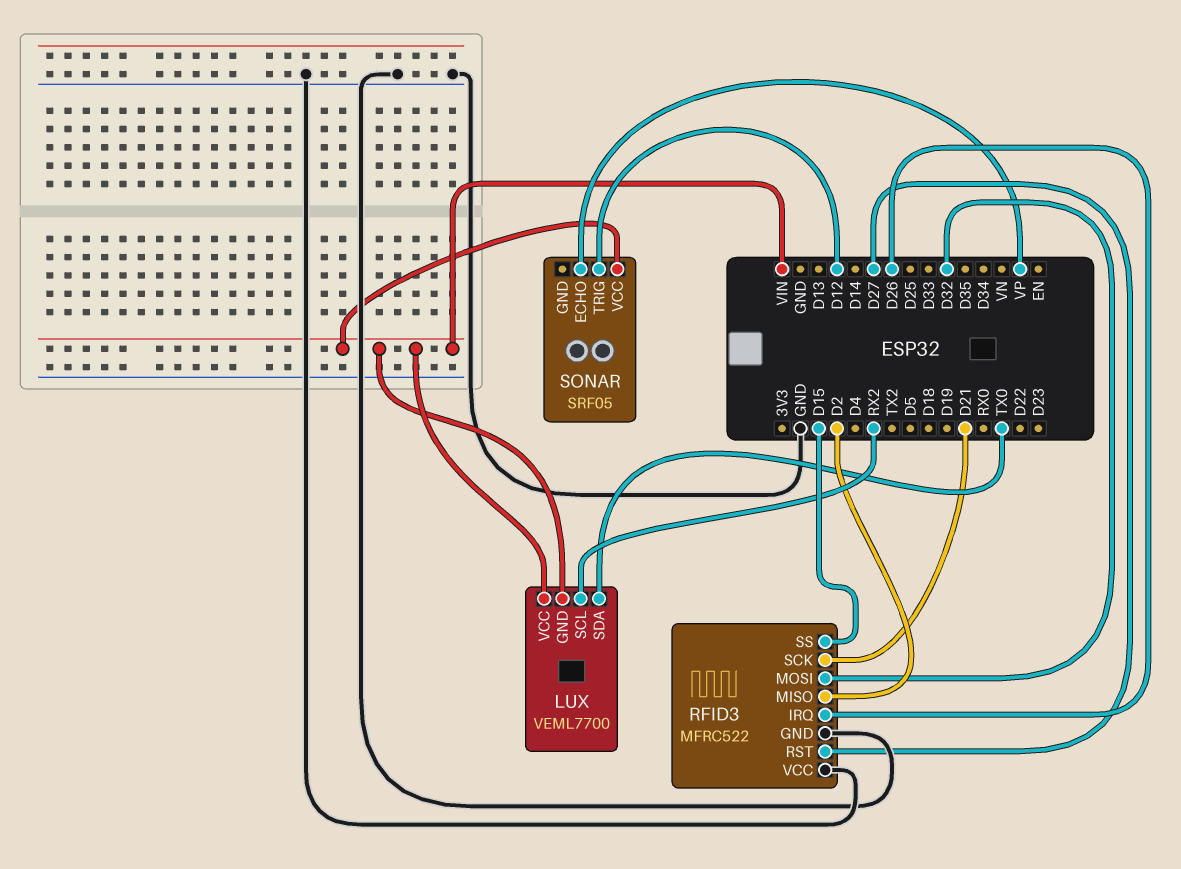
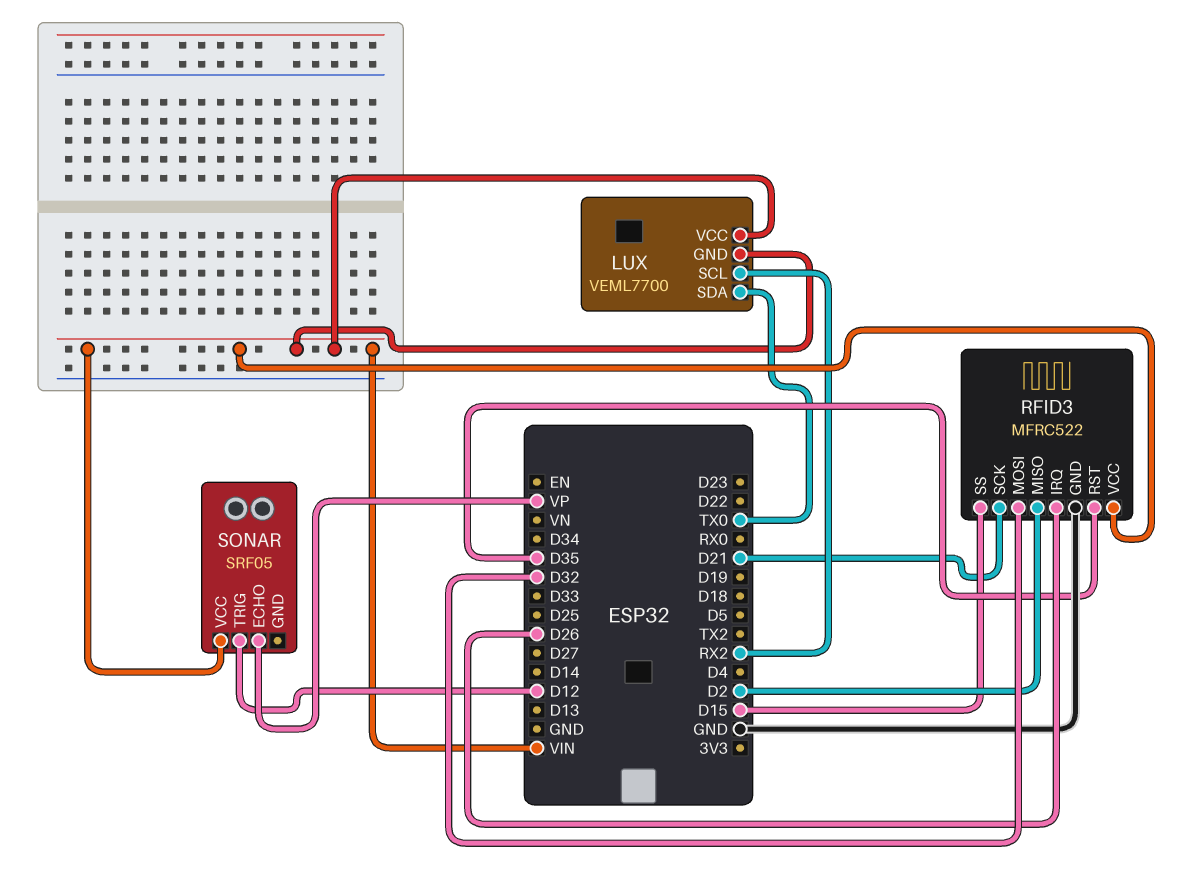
RFID3 pin RST: D27 -> D35
RFID3 pin VCC: GND -> VIN

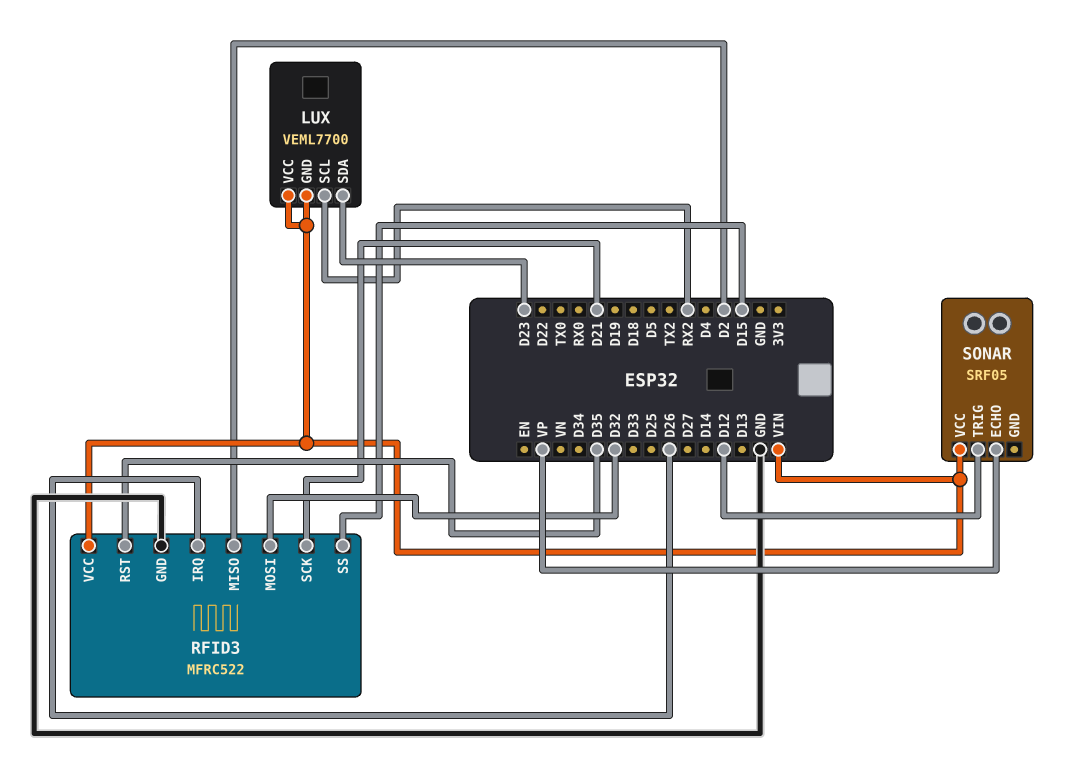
LUX pin SDA: TX0 -> D23

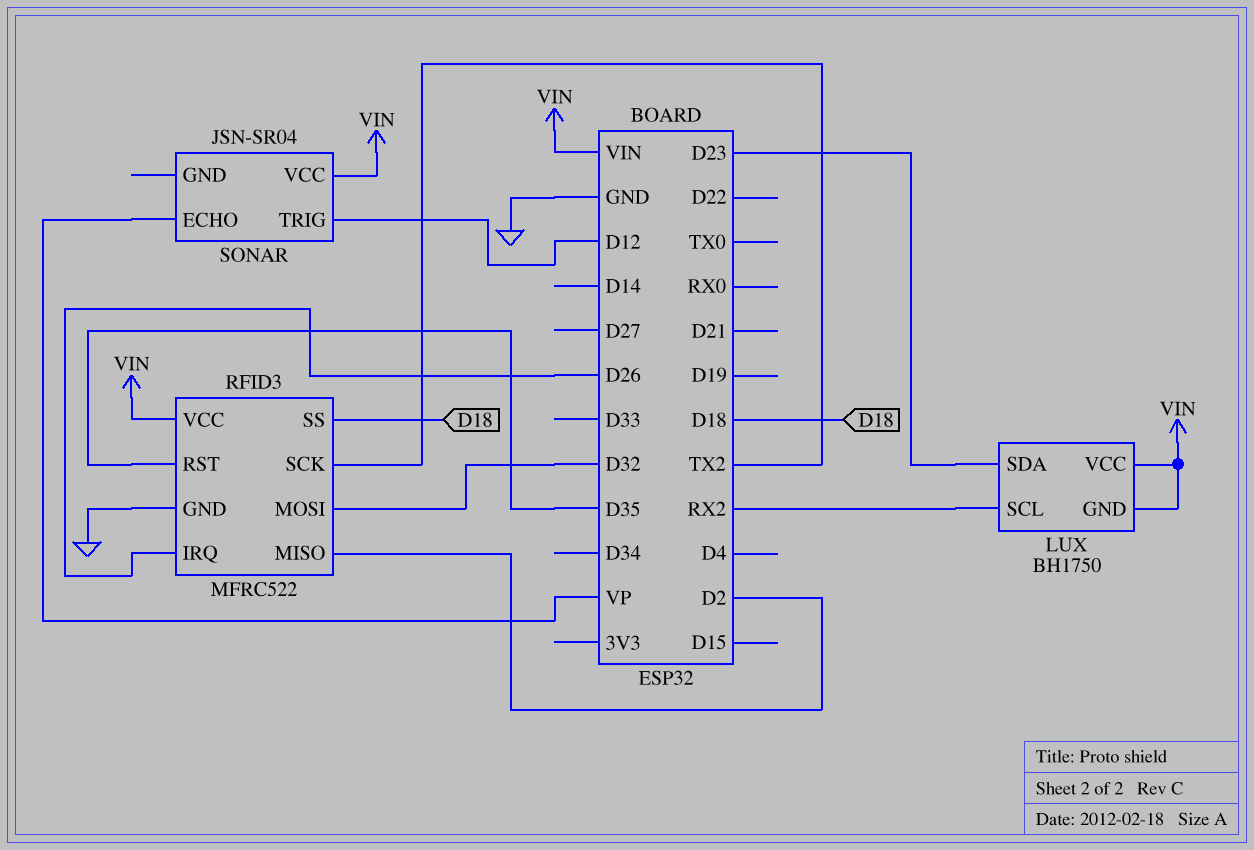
LUX: VEML7700 -> BH1750
RFID3 pin SCK: D21 -> TX2
RFID3 pin SS: D15 -> D18
SONAR: SRF05 -> JSN-SR04

